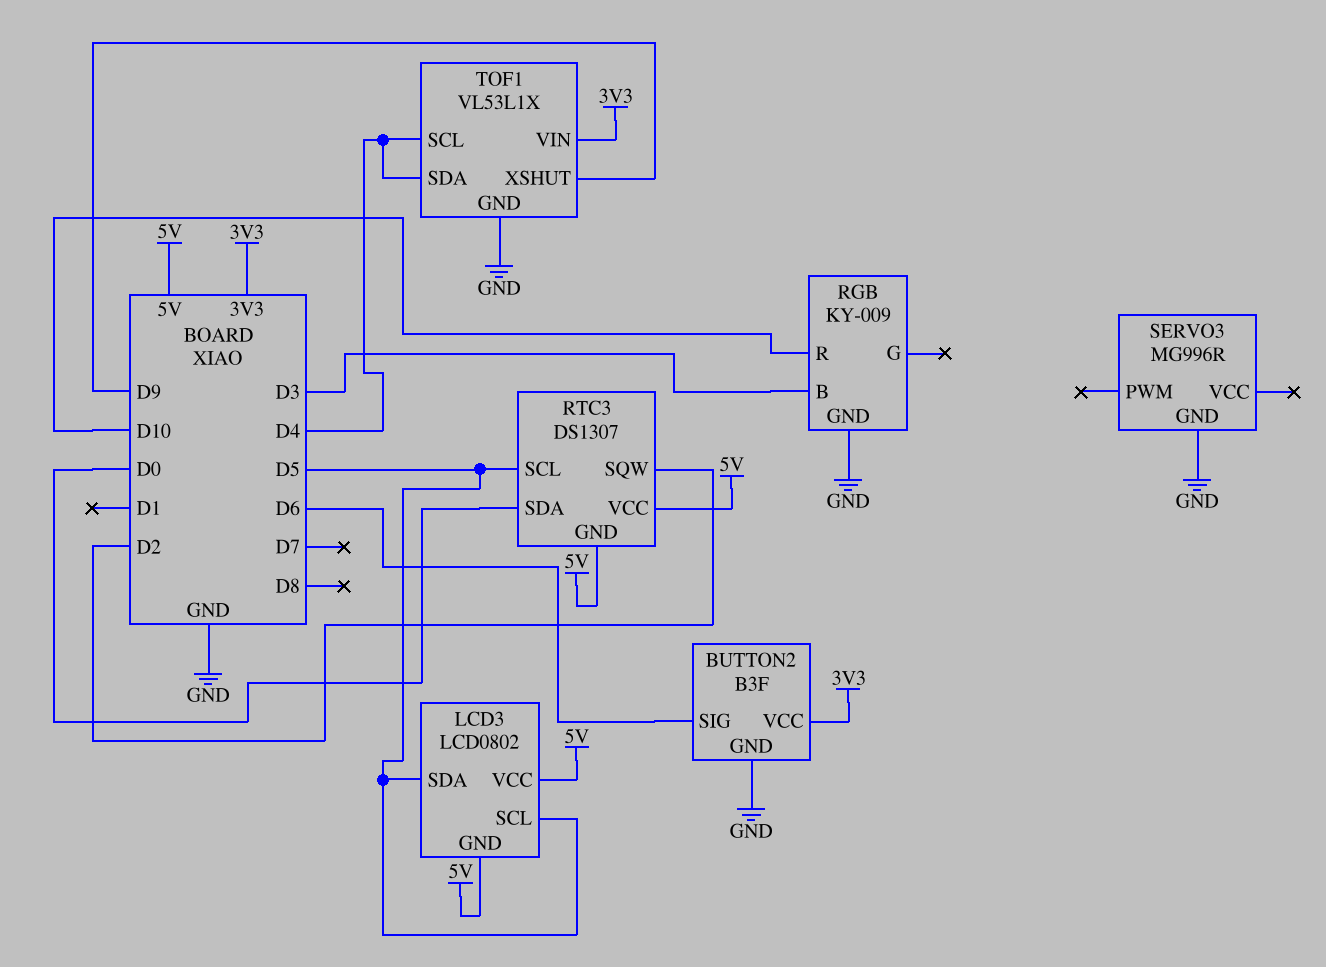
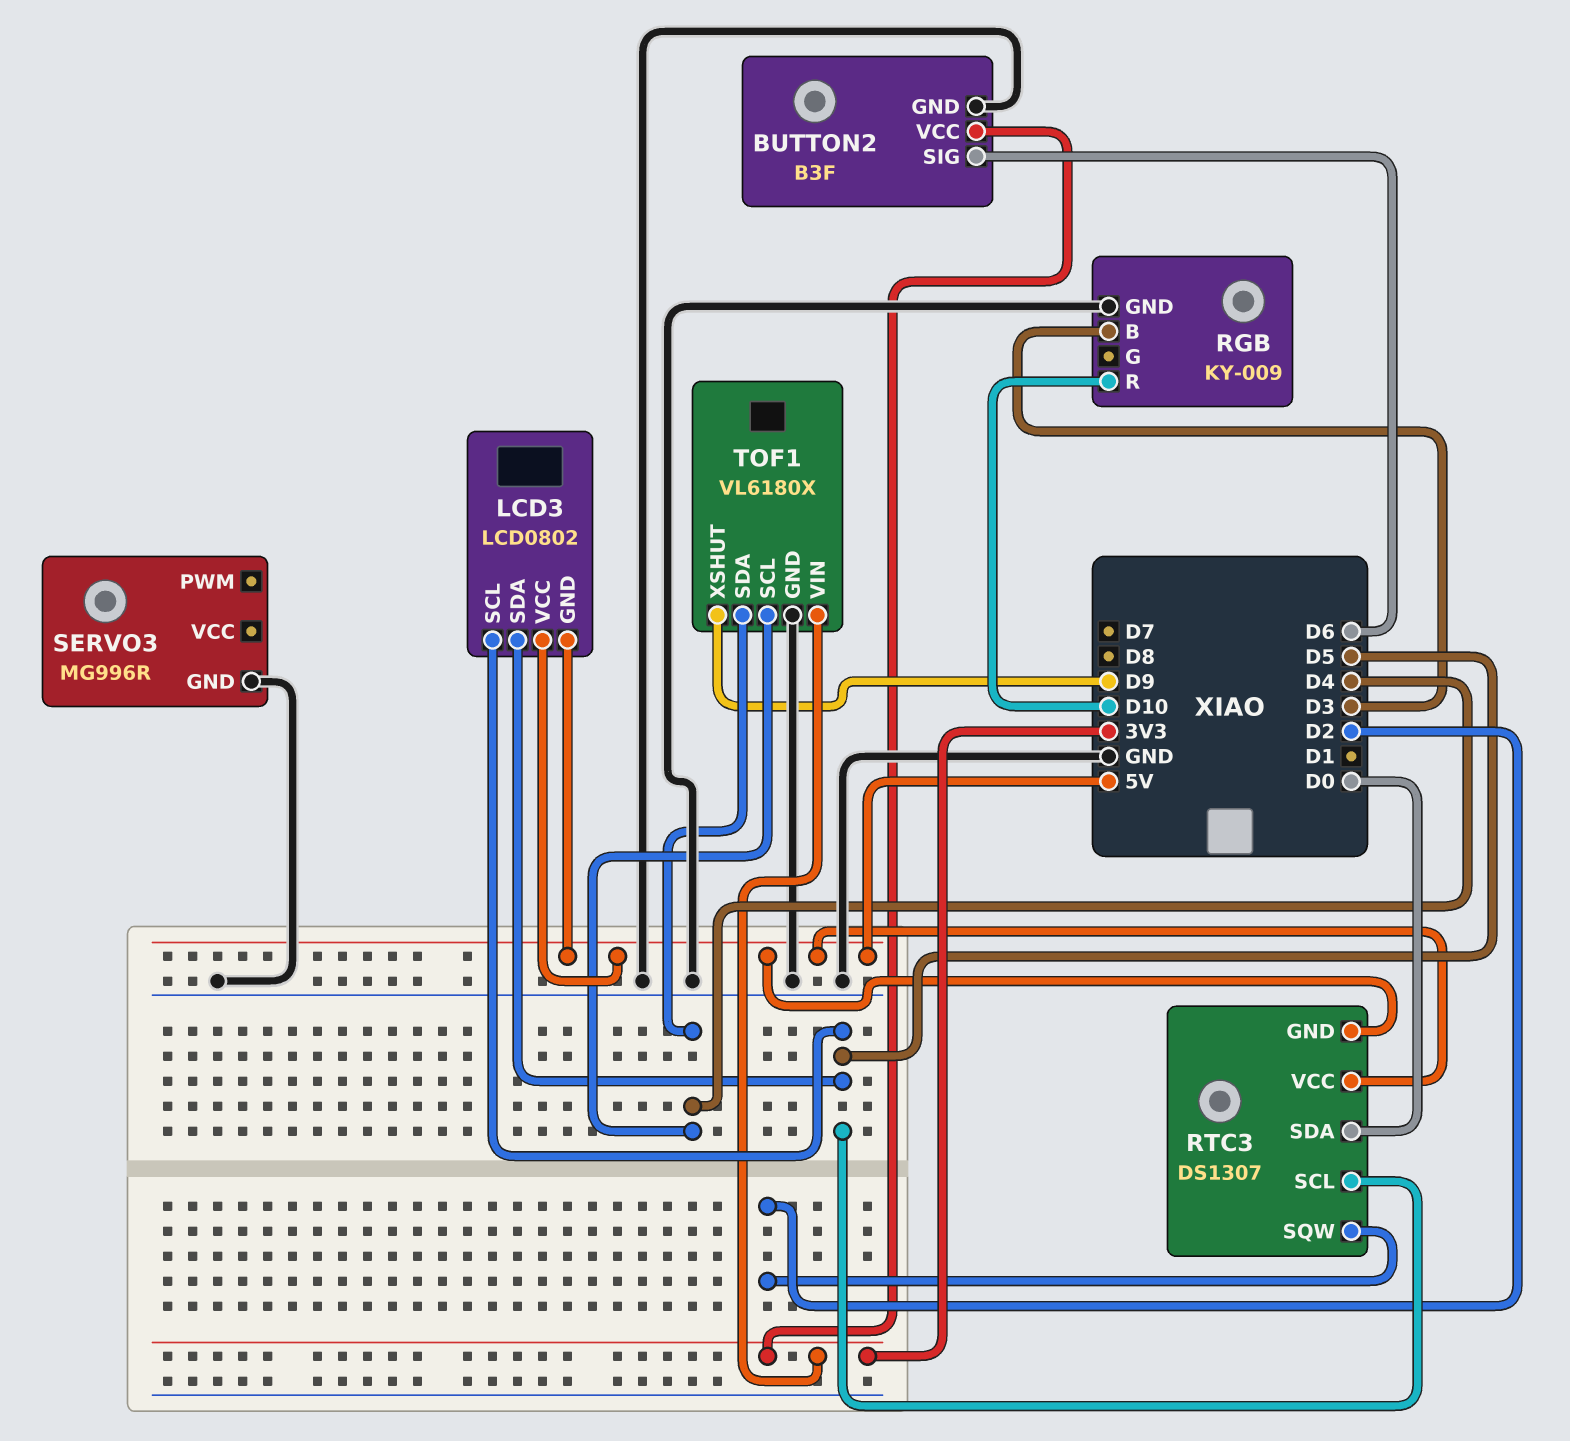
TOF1: VL53L1X -> VL6180X

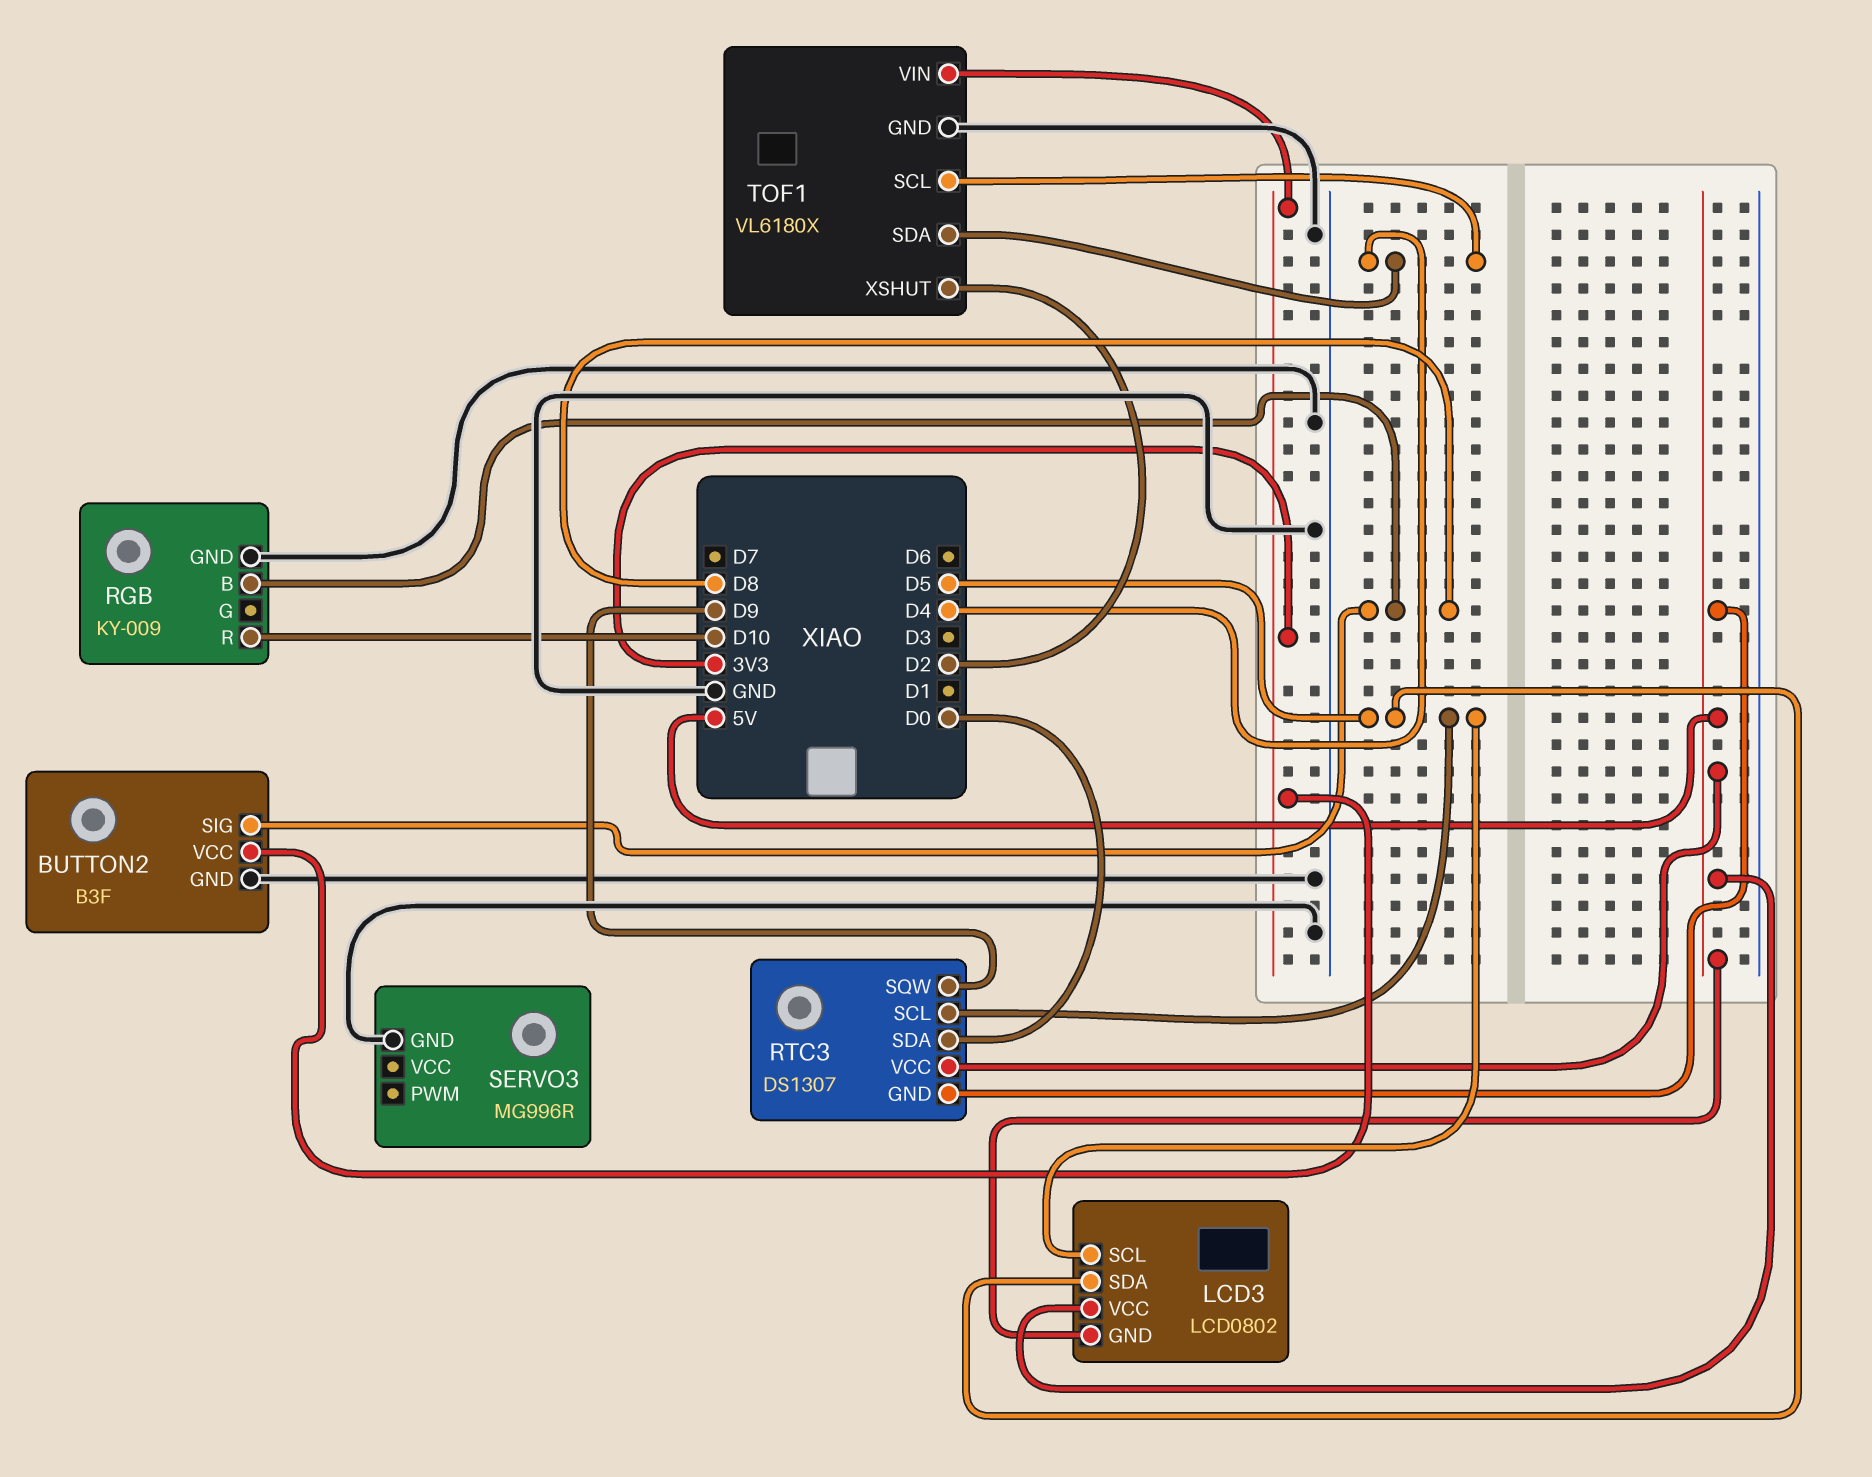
BUTTON2 pin SIG: D6 -> D8
RGB pin B: D3 -> D8
RTC3 pin SQW: D2 -> D9
TOF1 pin XSHUT: D9 -> D2

